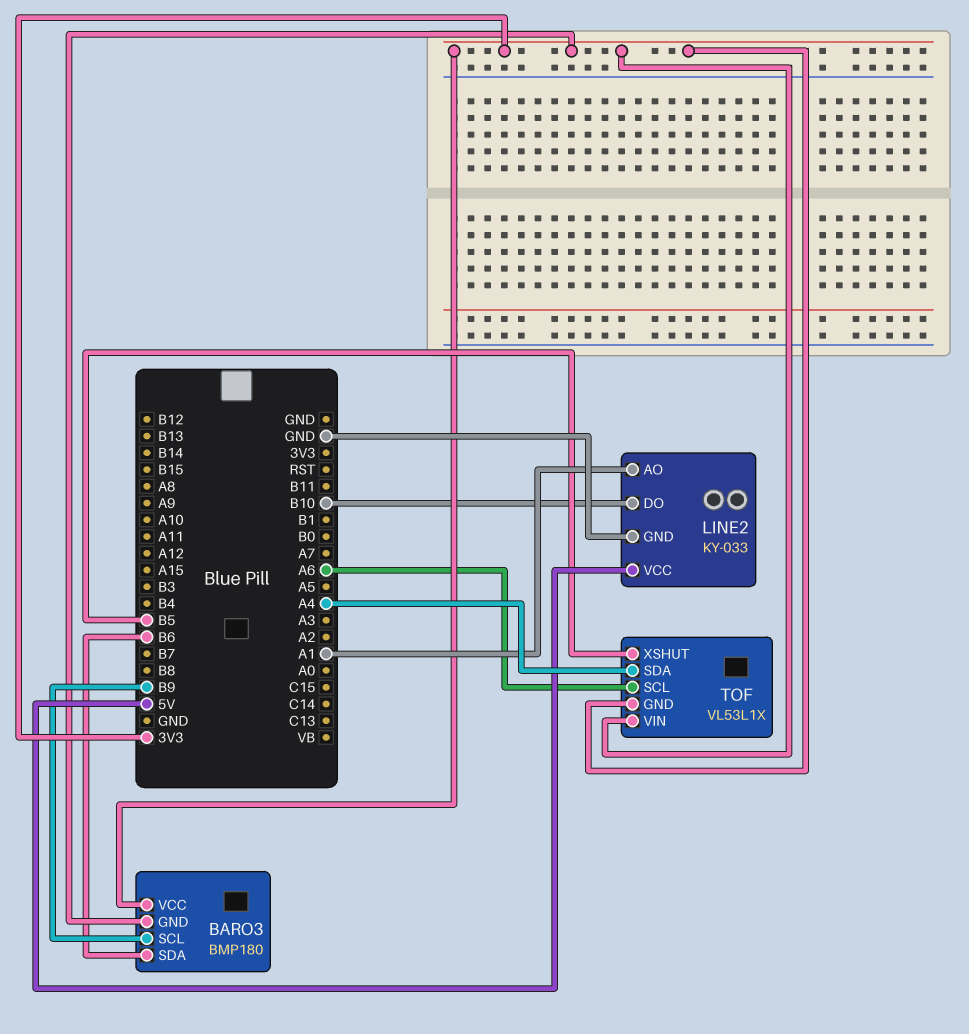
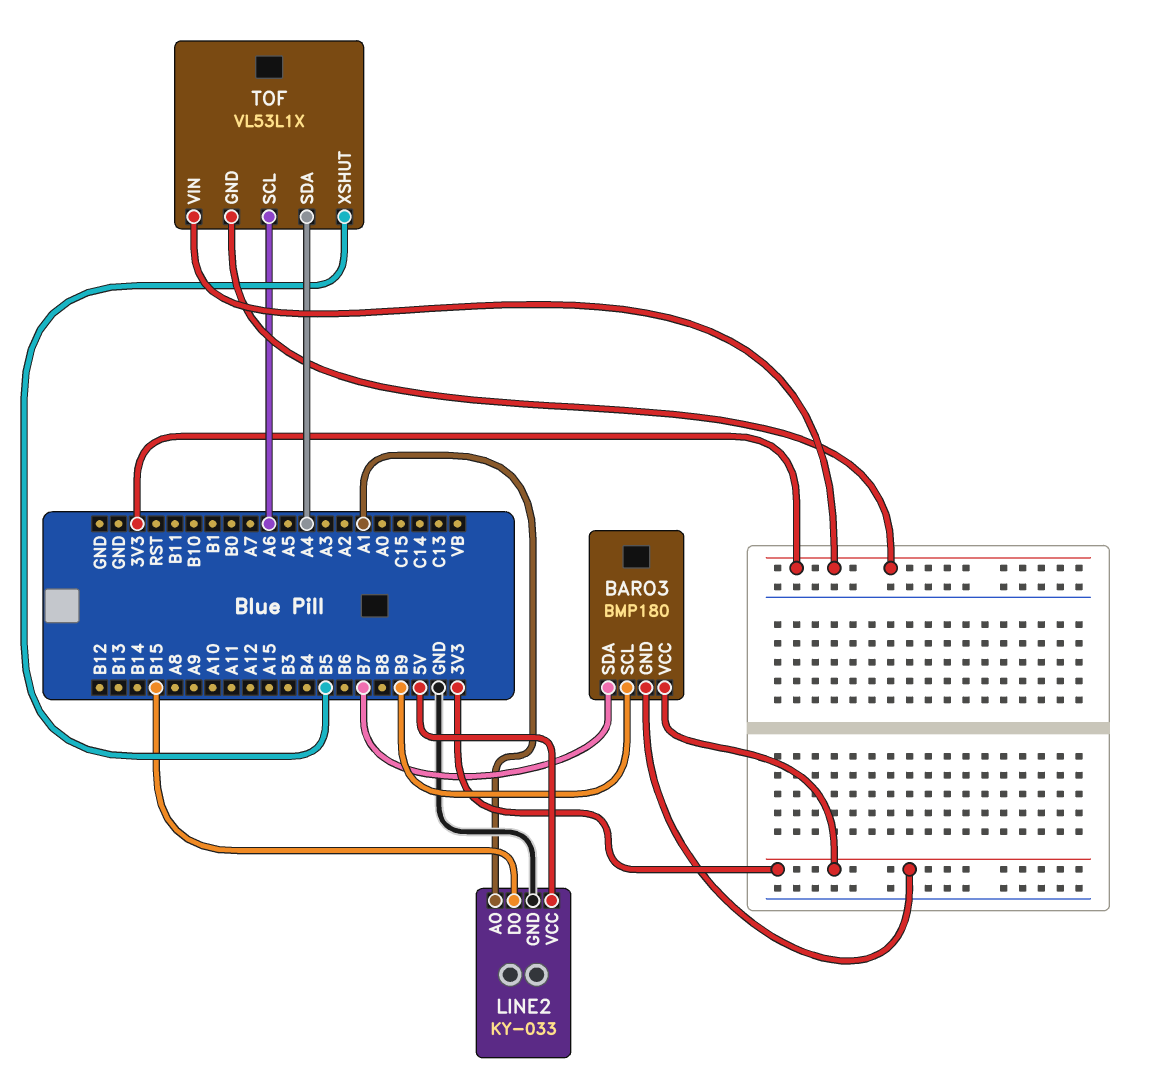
BARO3 pin SDA: B6 -> B7
LINE2 pin DO: B10 -> B15

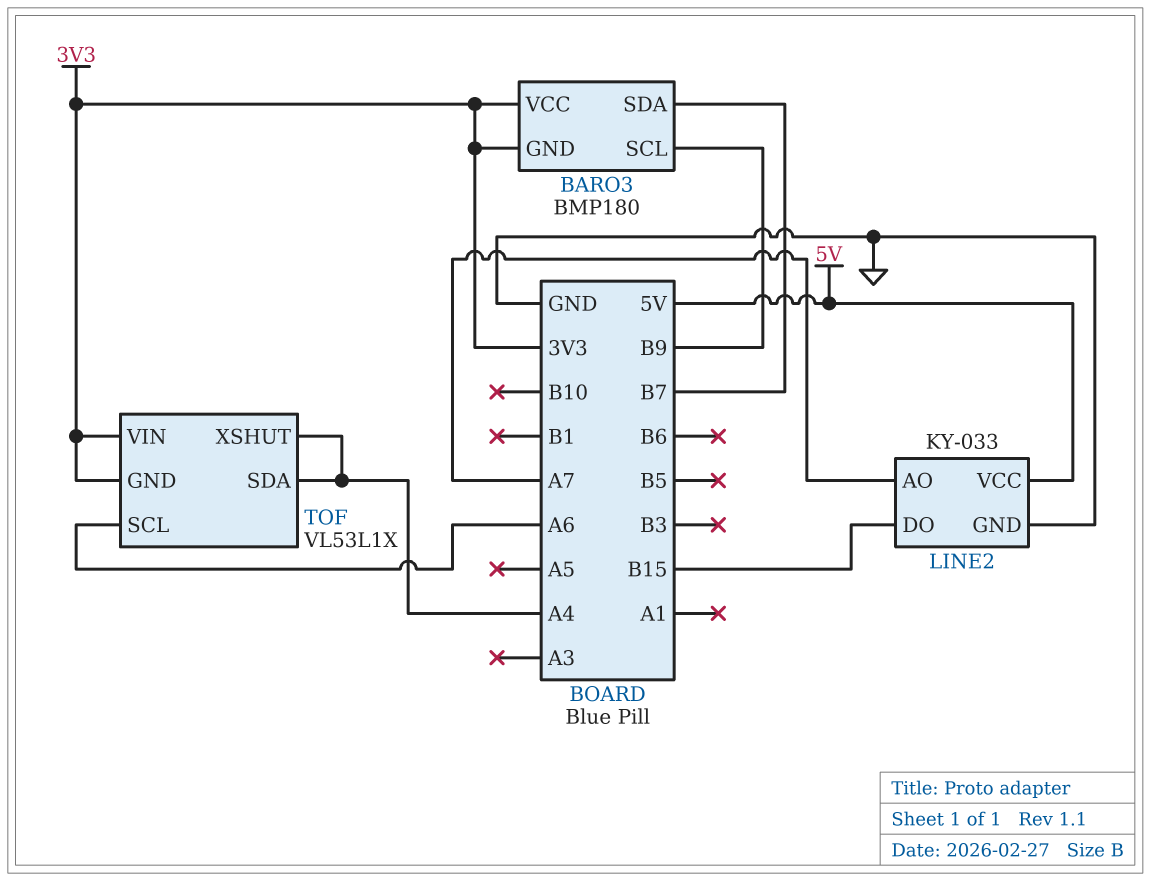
LINE2 pin AO: A1 -> A7
TOF pin XSHUT: B5 -> A4

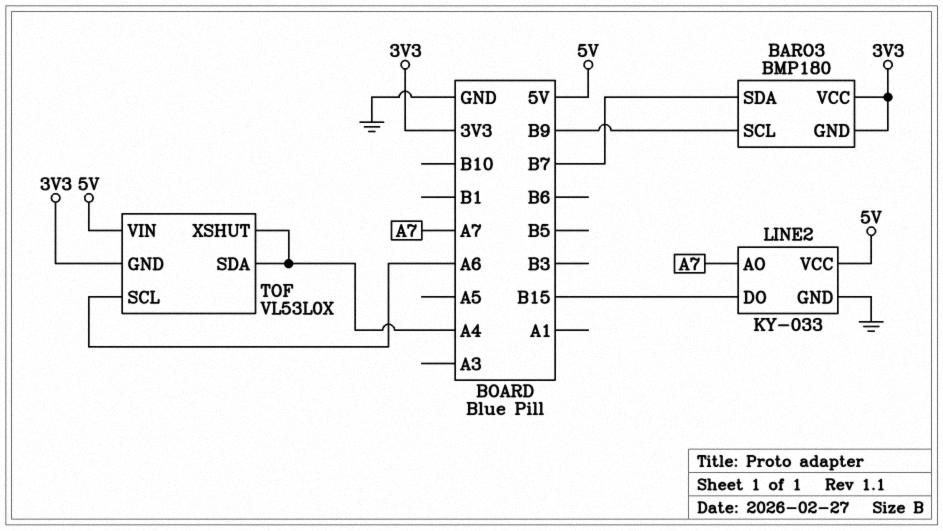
TOF: VL53L1X -> VL53L0X
TOF pin VIN: 3V3 -> 5V

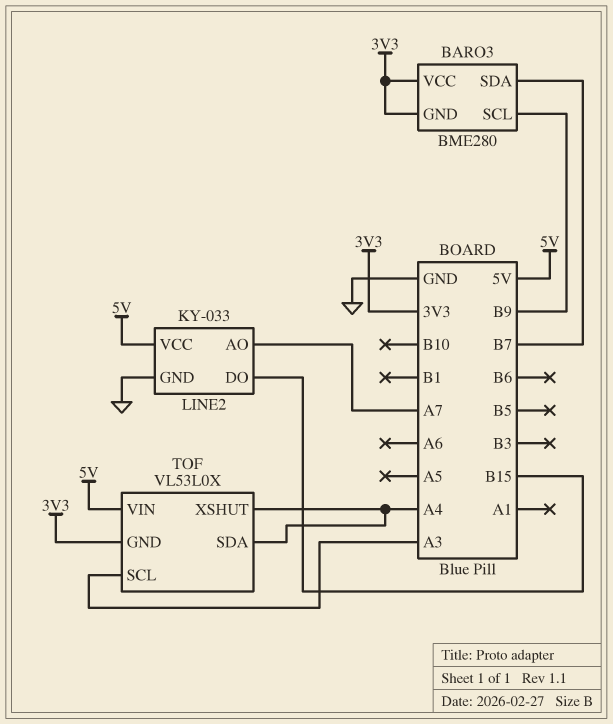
BARO3: BMP180 -> BME280
TOF pin SCL: A6 -> A3

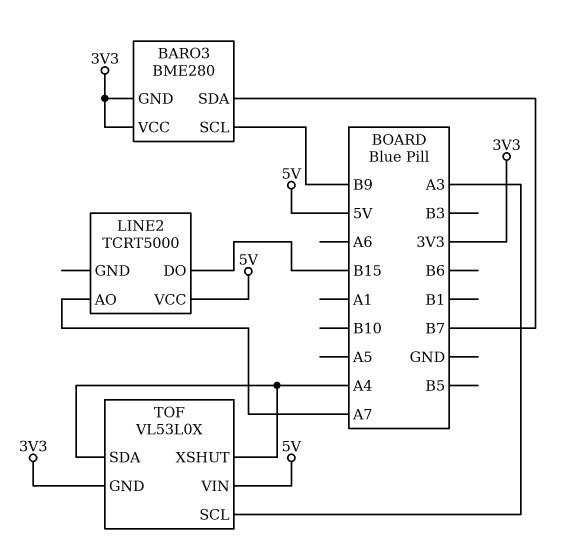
LINE2: KY-033 -> TCRT5000
LINE2 pin GND: GND -> none

